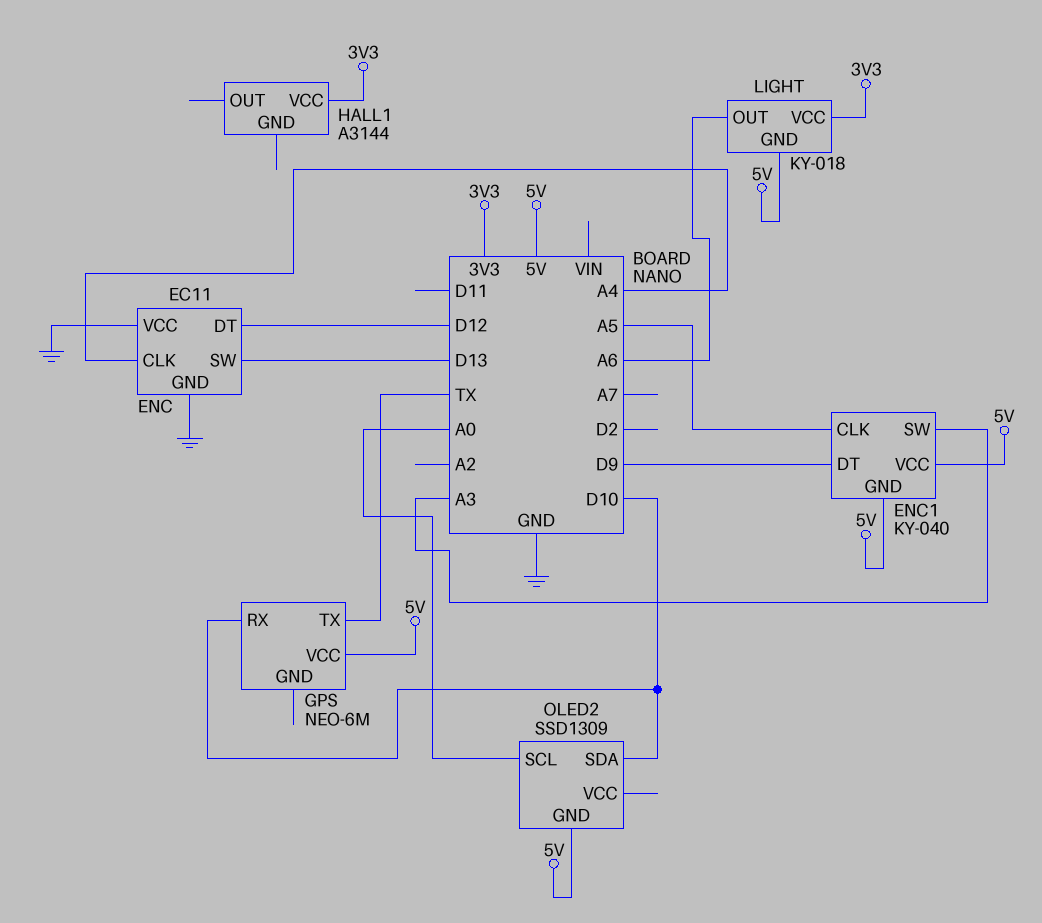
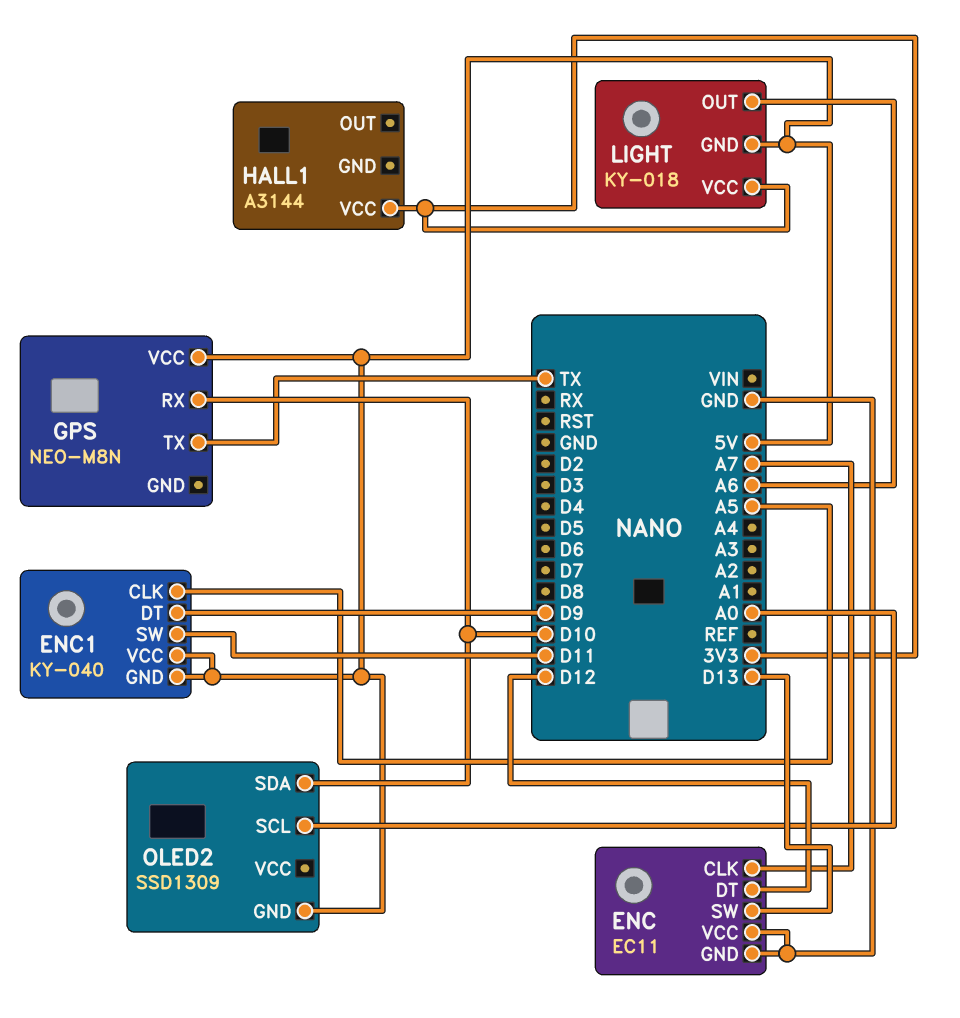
ENC pin CLK: A4 -> A7
ENC1 pin SW: A3 -> D11
GPS: NEO-6M -> NEO-M8N

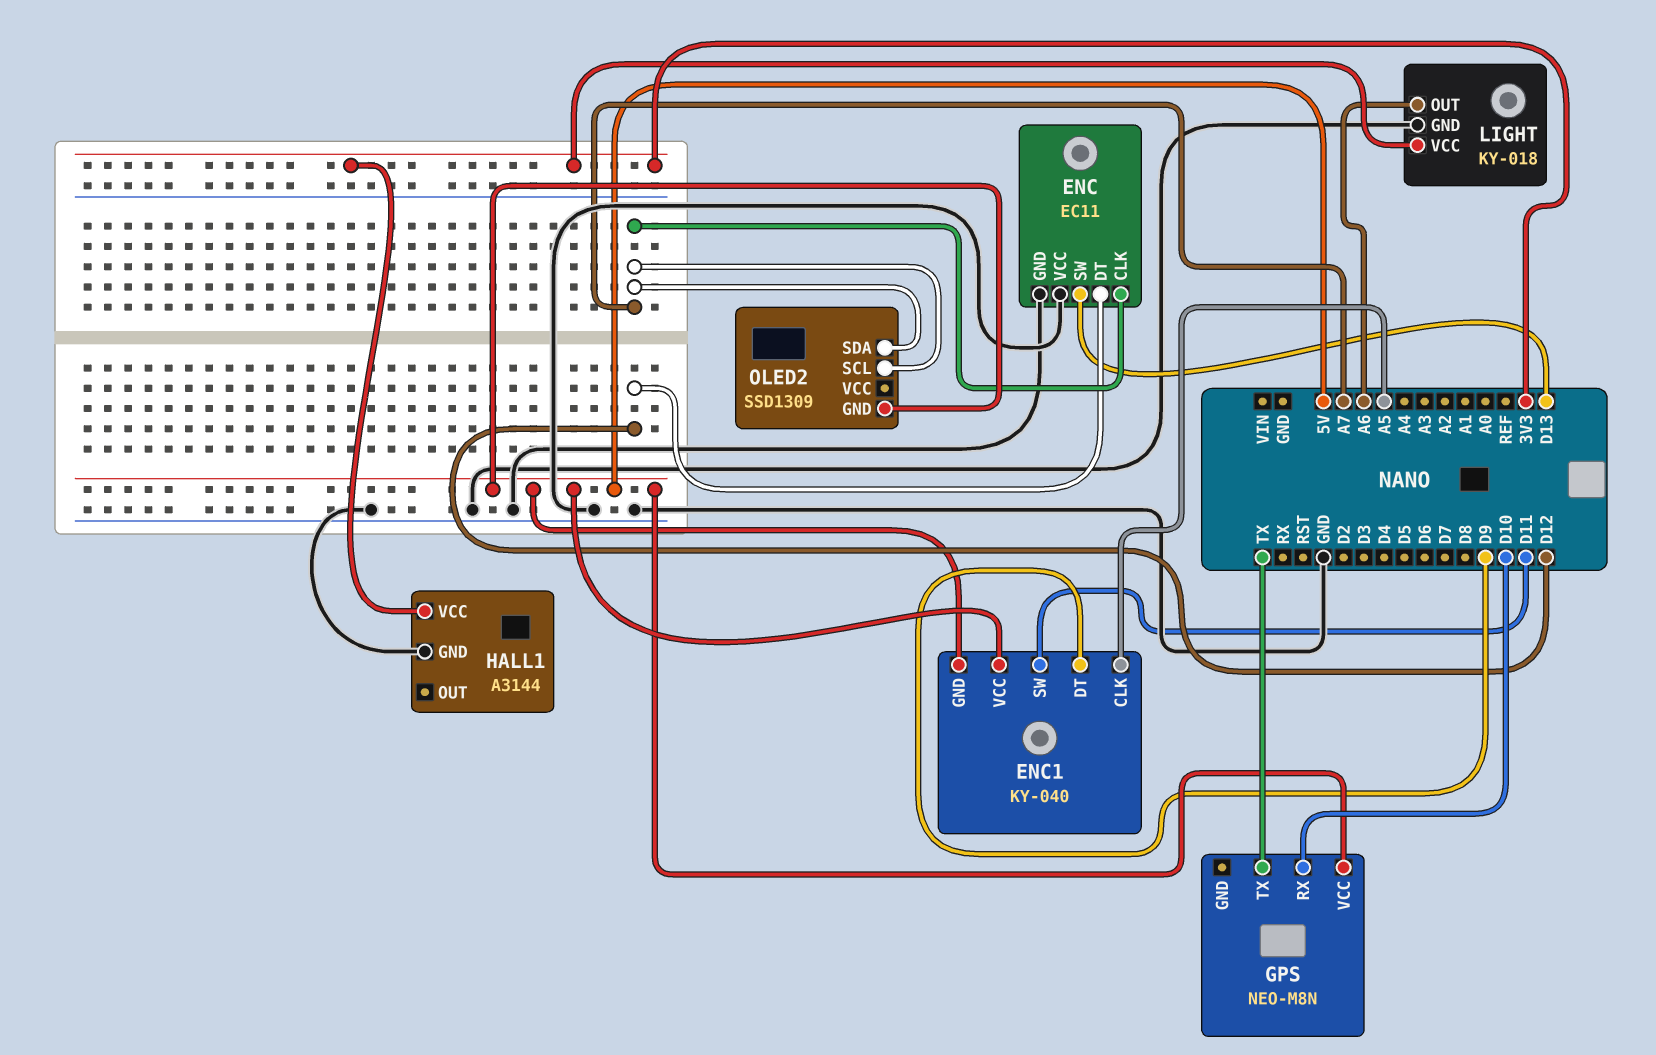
HALL1 pin GND: none -> GND
LIGHT pin GND: 5V -> GND
OLED2 pin SCL: A0 -> A7
OLED2 pin SDA: D10 -> A7

